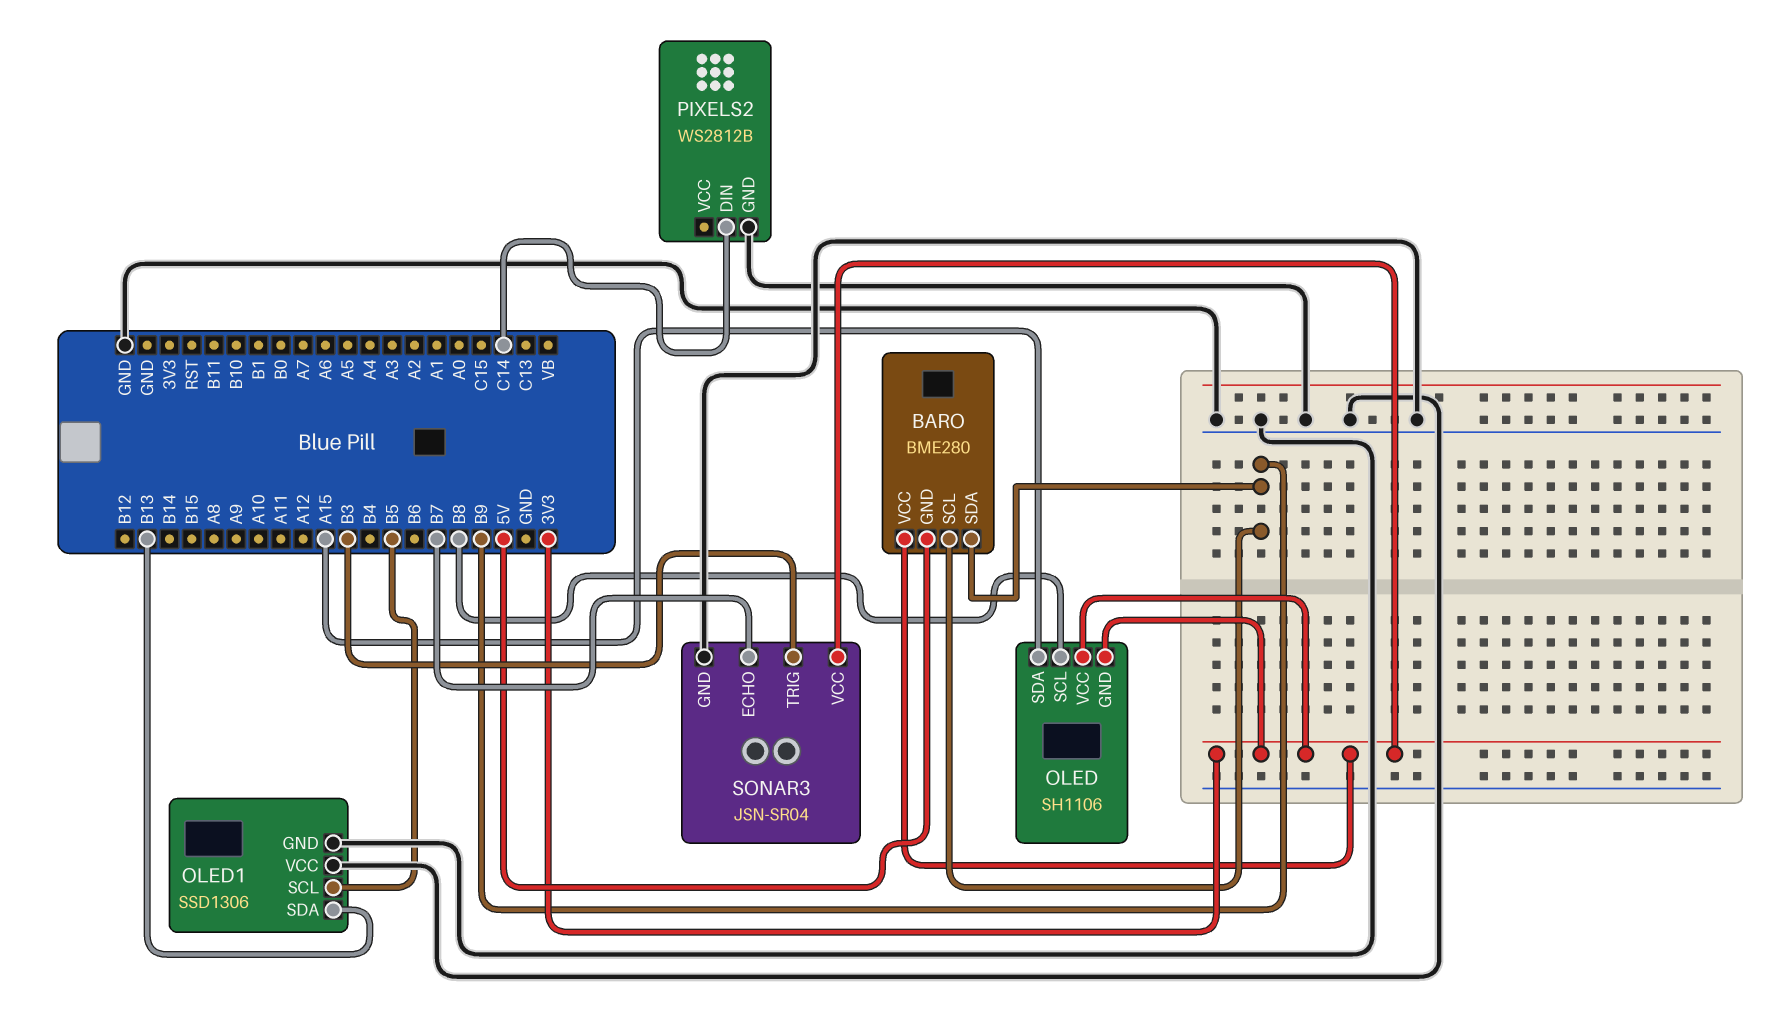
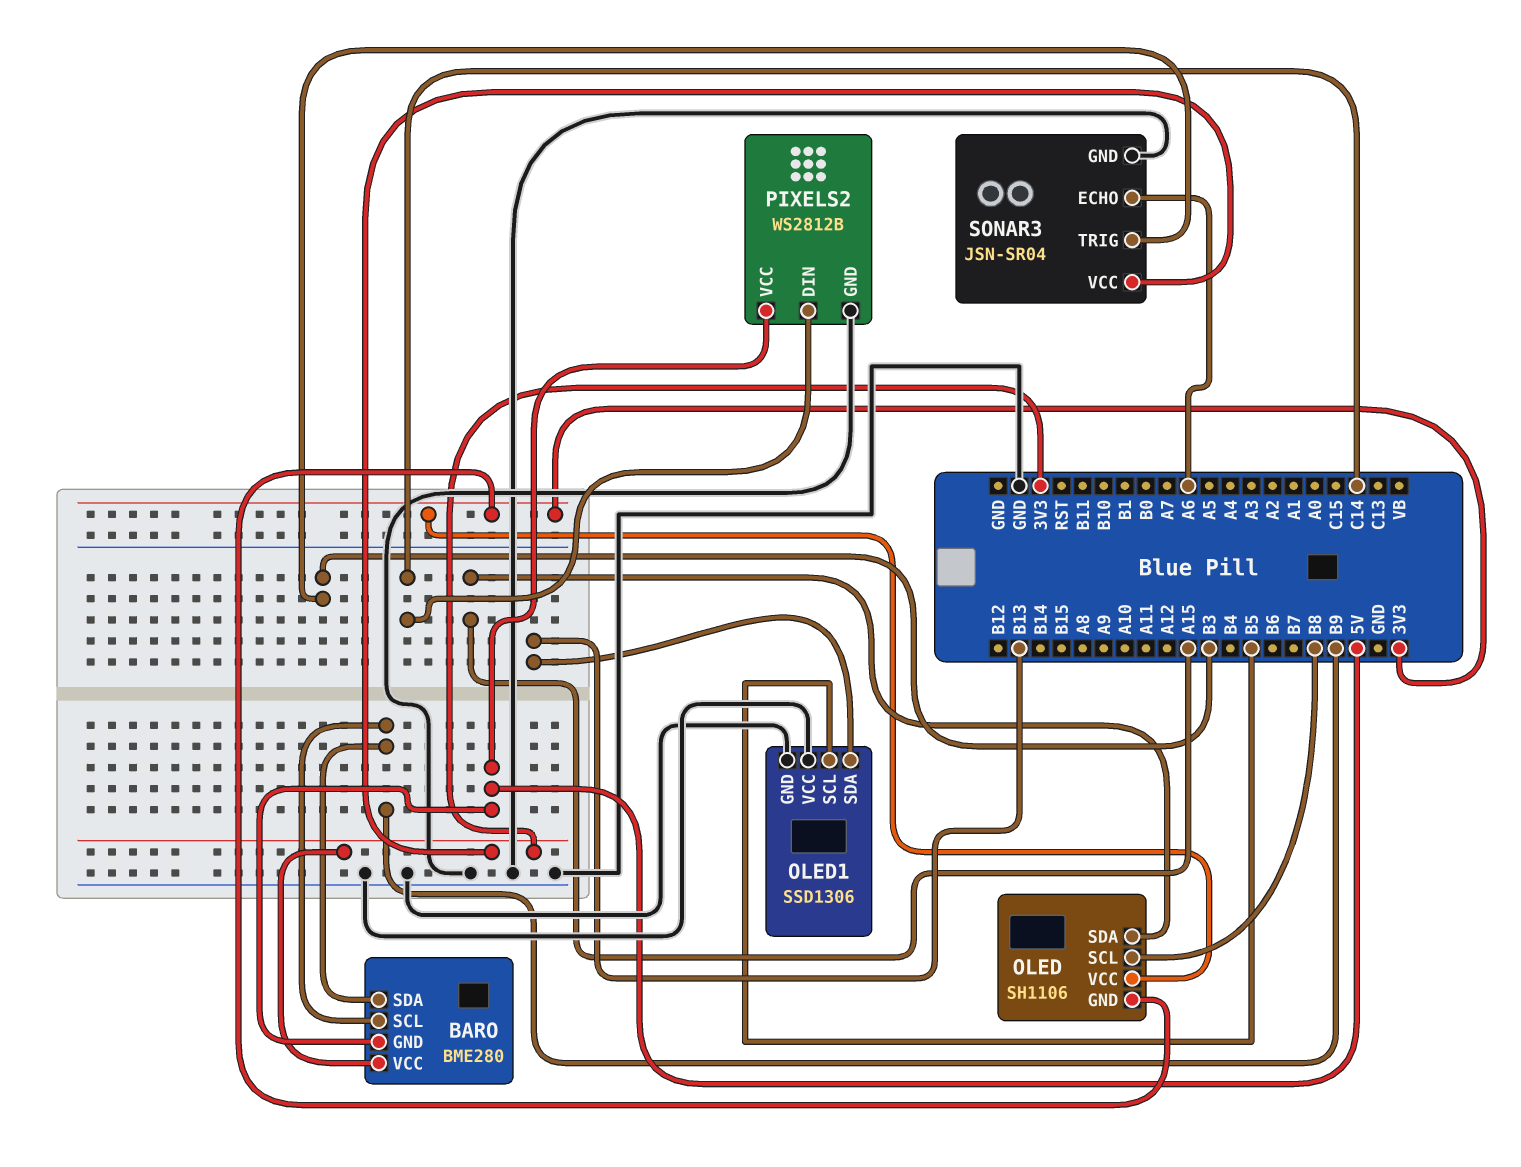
PIXELS2 pin VCC: none -> 5V
SONAR3 pin ECHO: B7 -> A6

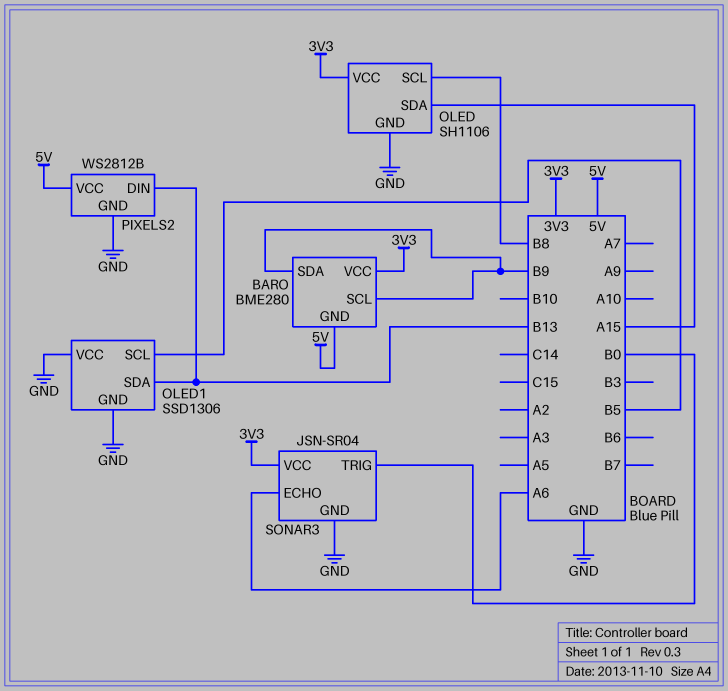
OLED pin GND: 3V3 -> GND
PIXELS2 pin DIN: C14 -> B13
SONAR3 pin TRIG: B3 -> B0

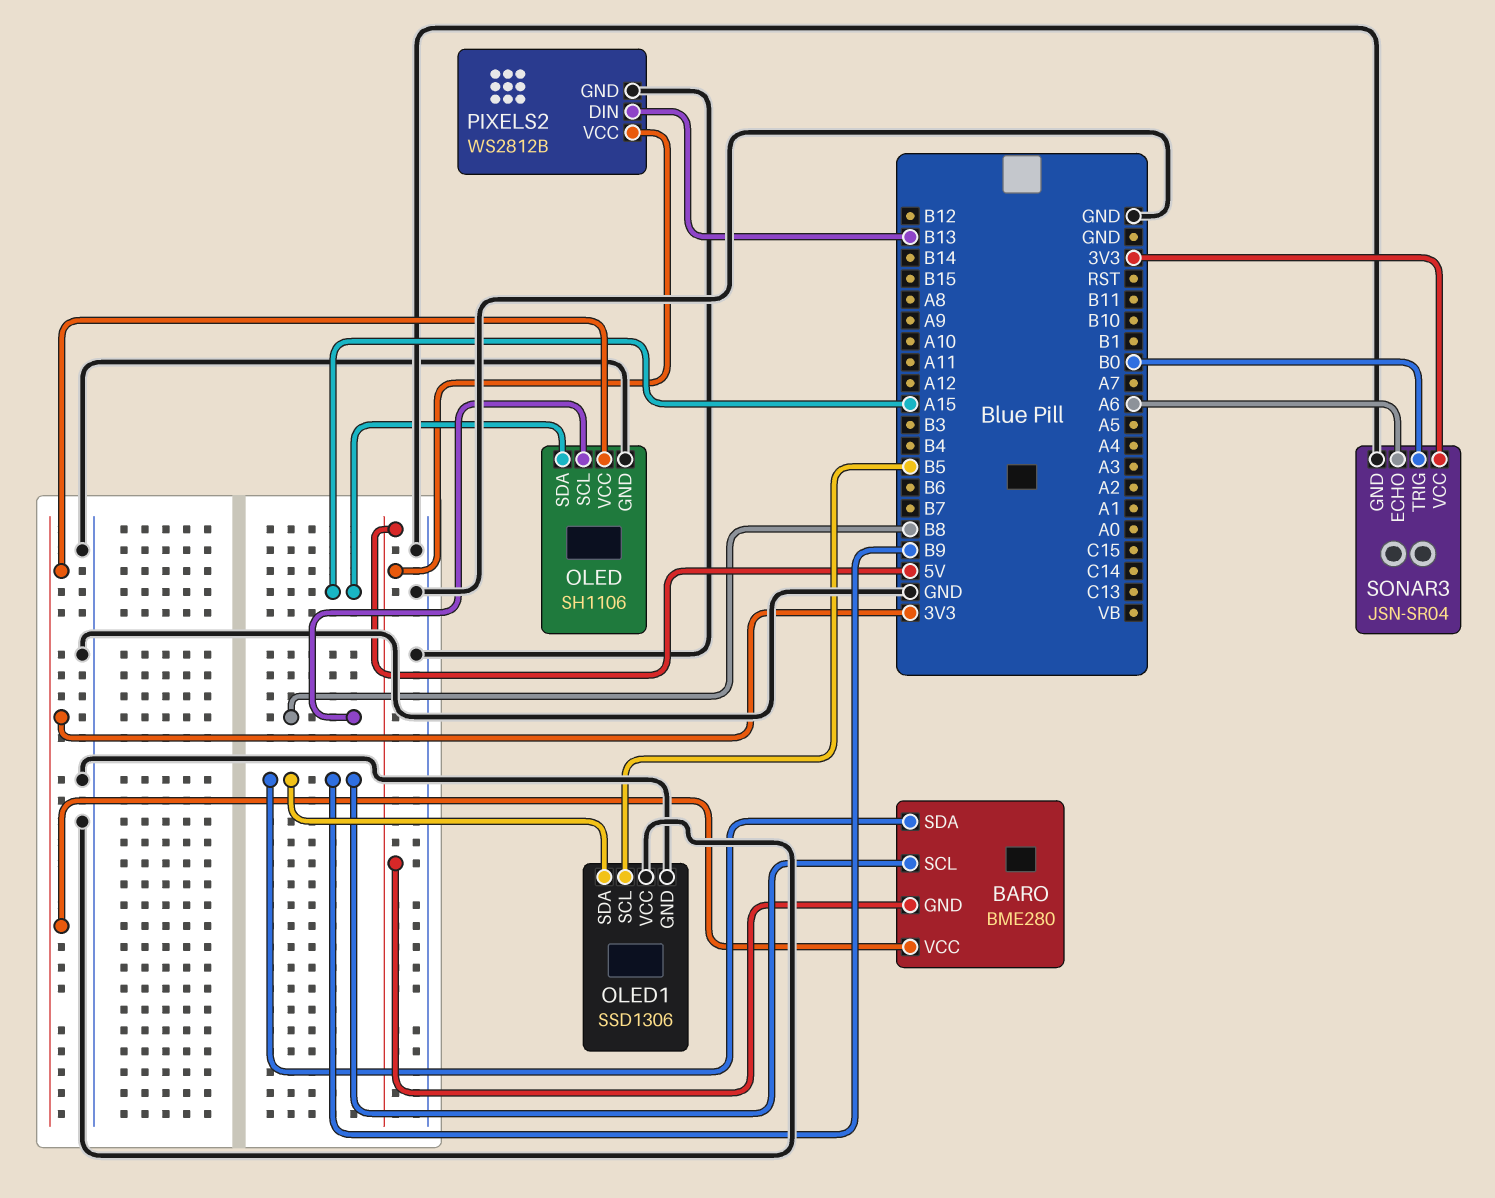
OLED1 pin SDA: B13 -> B9

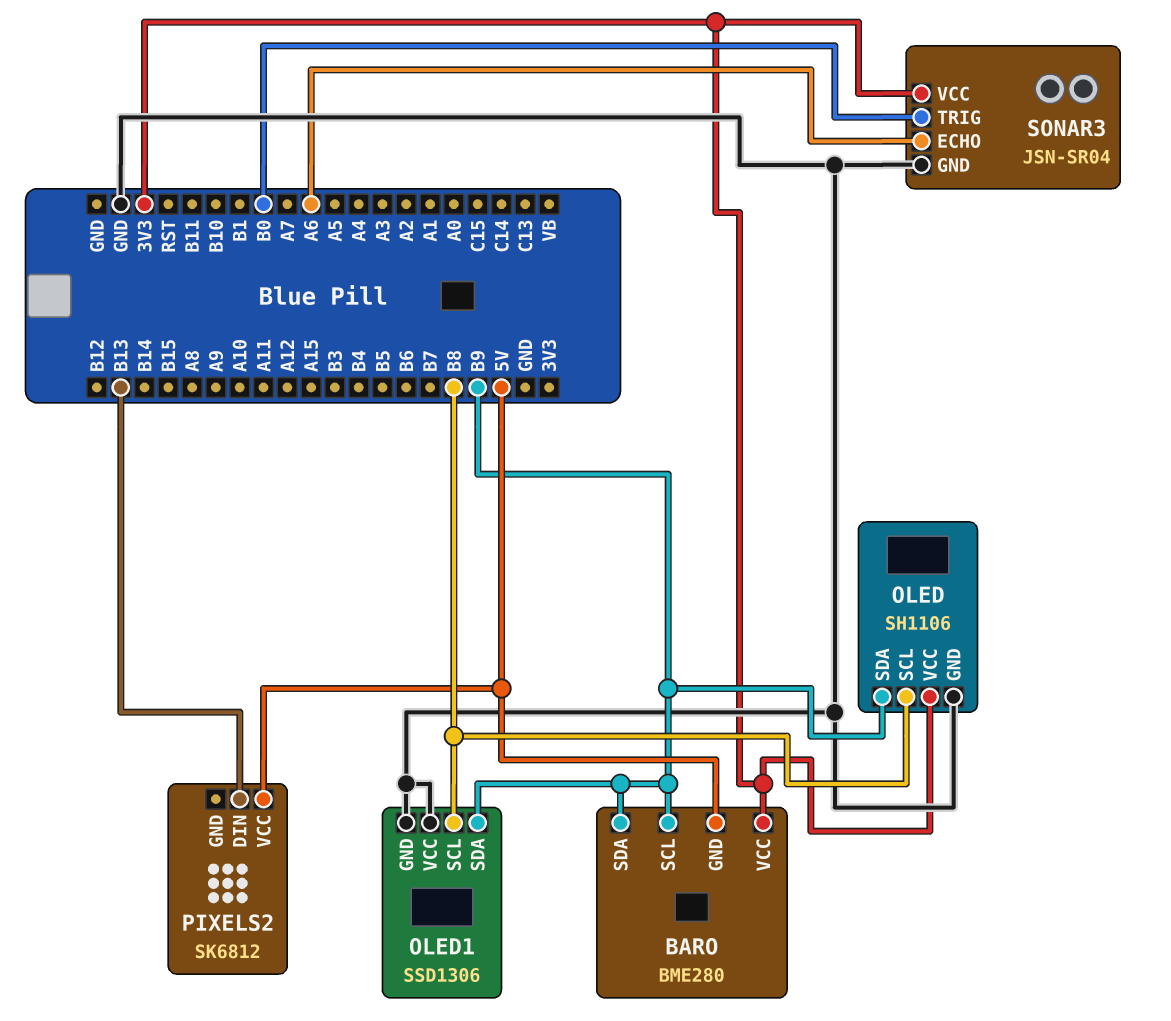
OLED pin SDA: A15 -> B9
OLED1 pin SCL: B5 -> B8
PIXELS2: WS2812B -> SK6812
PIXELS2 pin GND: GND -> none

